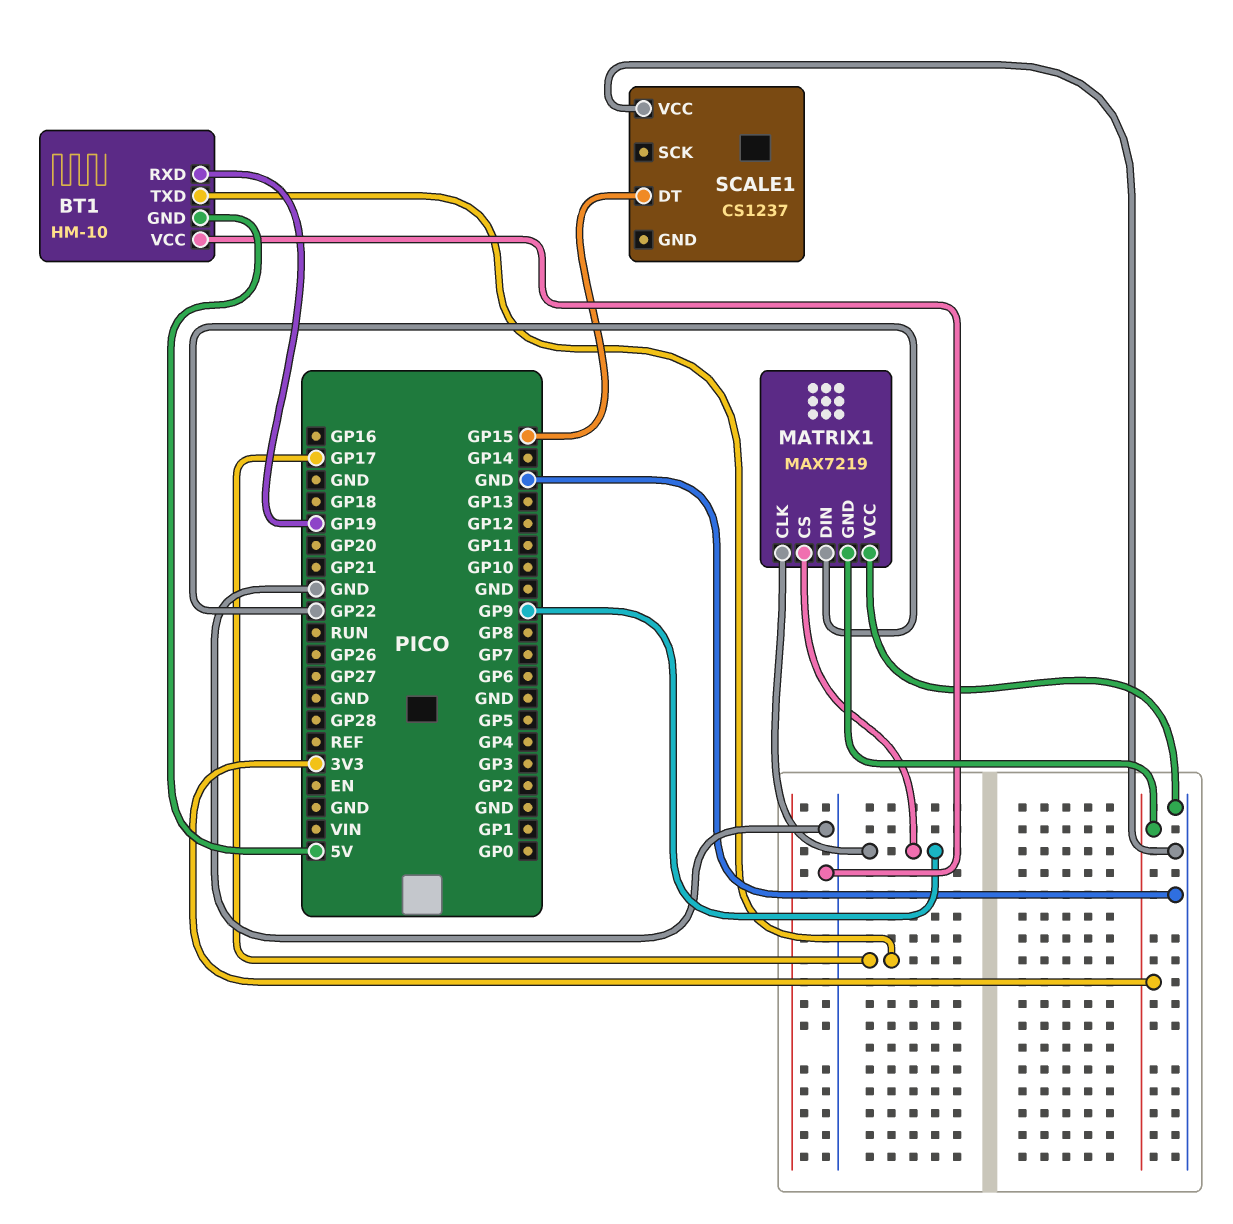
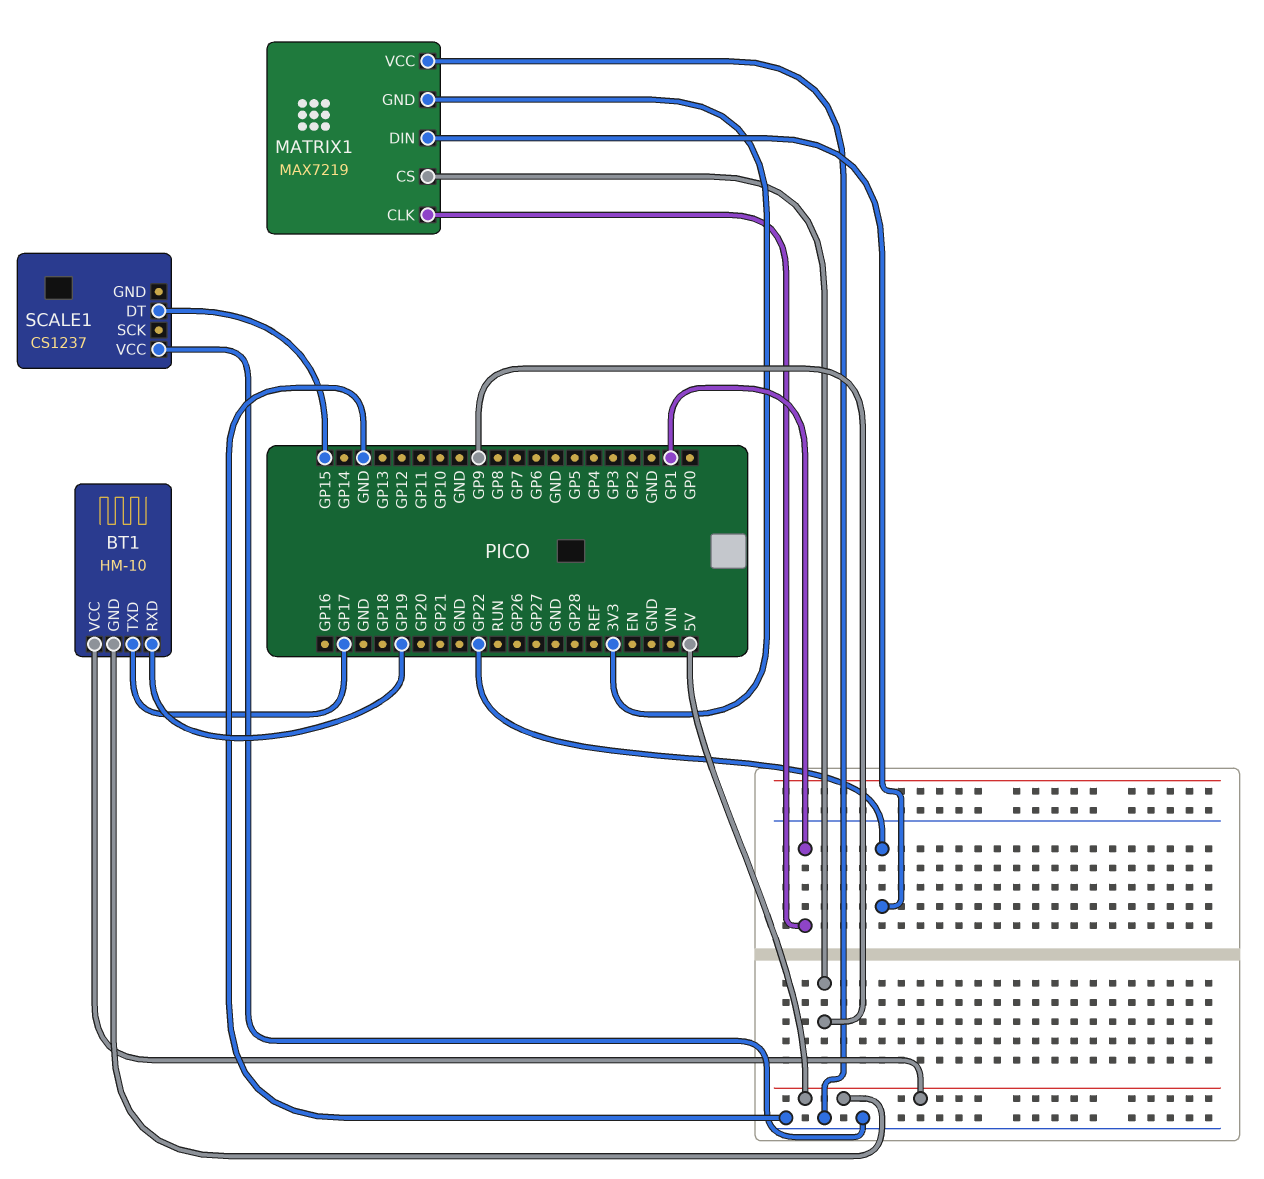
BT1 pin VCC: GND -> 5V
MATRIX1 pin CLK: GP9 -> GP1

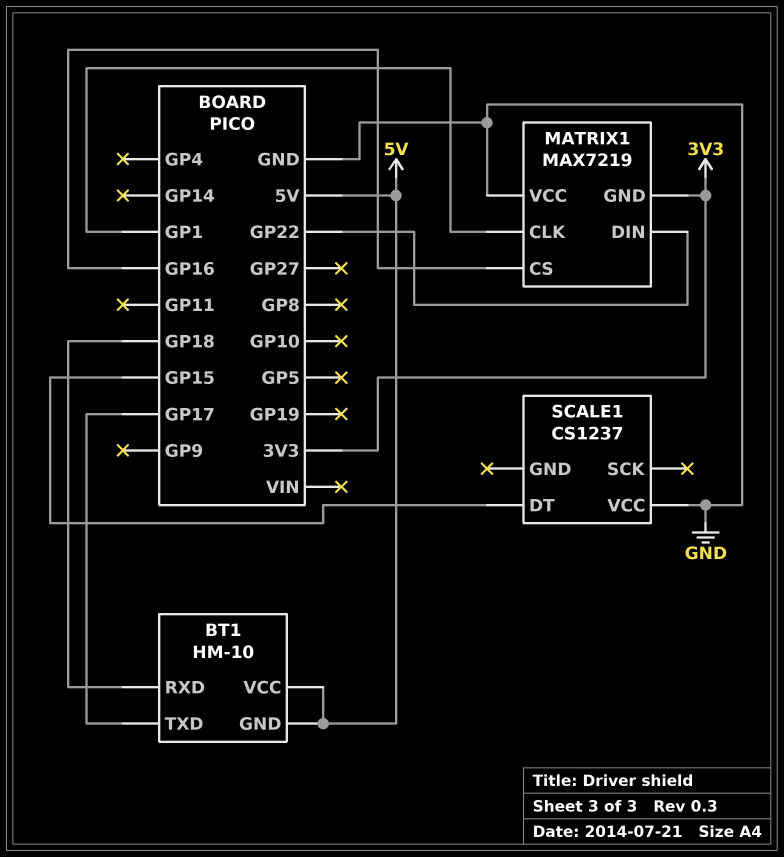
BT1 pin RXD: GP19 -> GP18
MATRIX1 pin CS: GP9 -> GP16

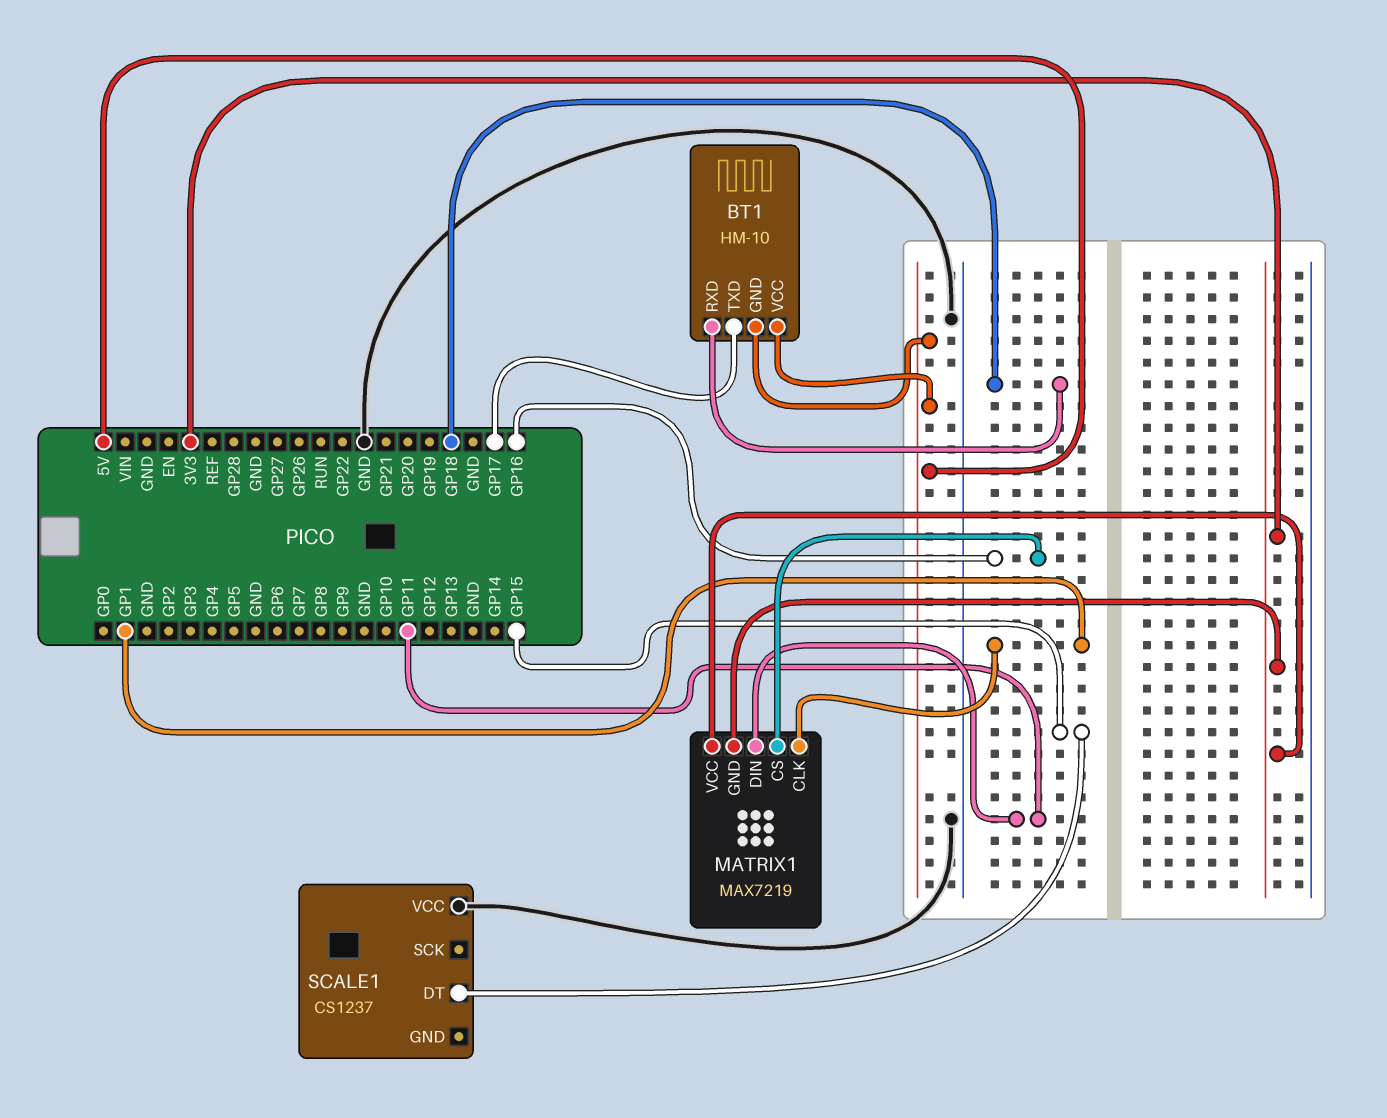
MATRIX1 pin DIN: GP22 -> GP11
MATRIX1 pin VCC: GND -> 3V3

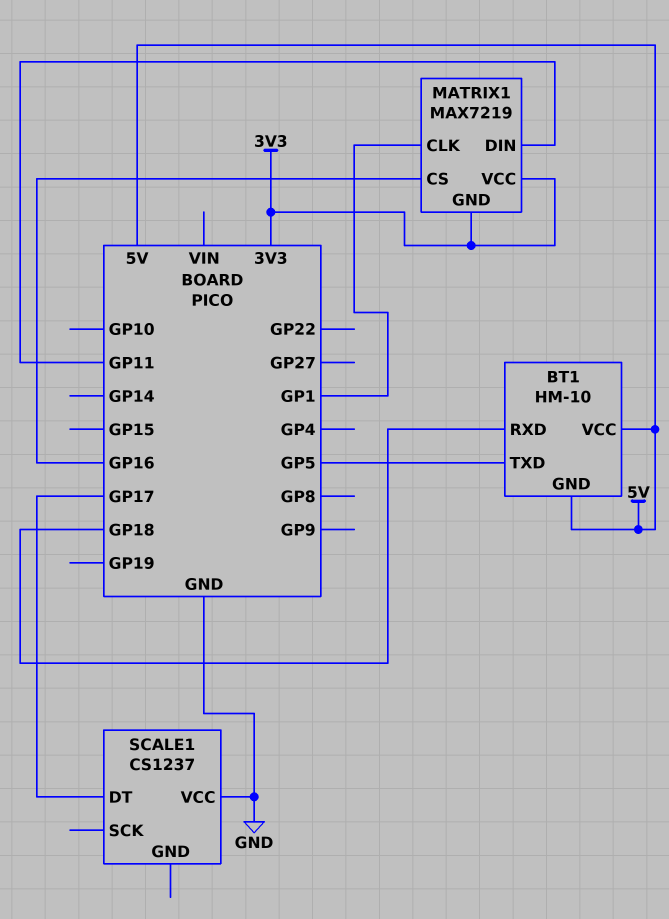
BT1 pin TXD: GP17 -> GP5
SCALE1 pin DT: GP15 -> GP17

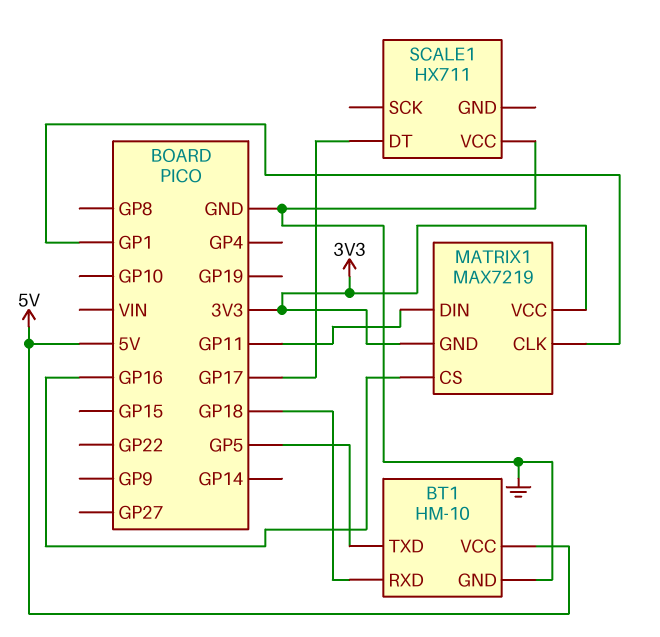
BT1 pin GND: 5V -> GND
SCALE1: CS1237 -> HX711

